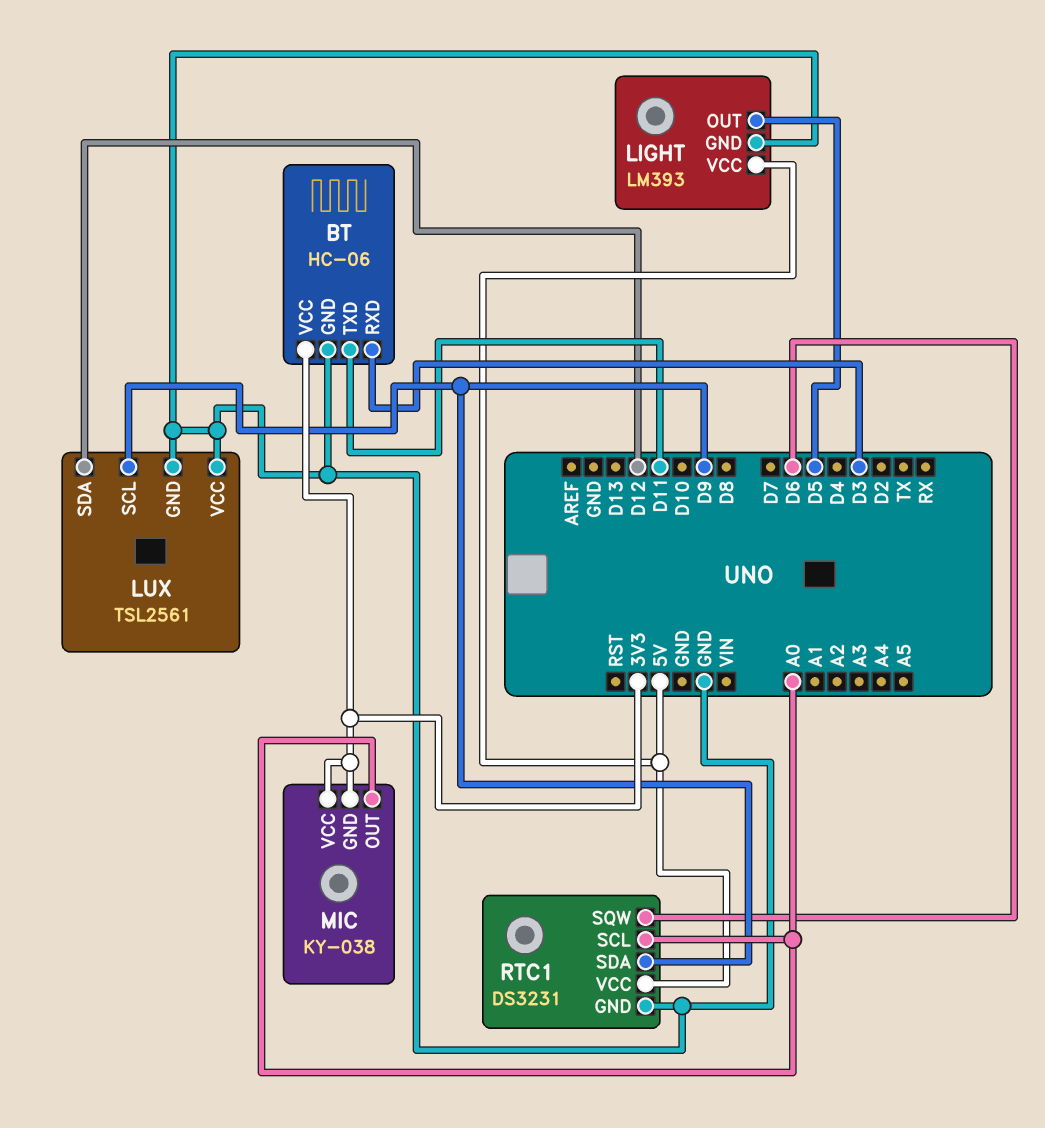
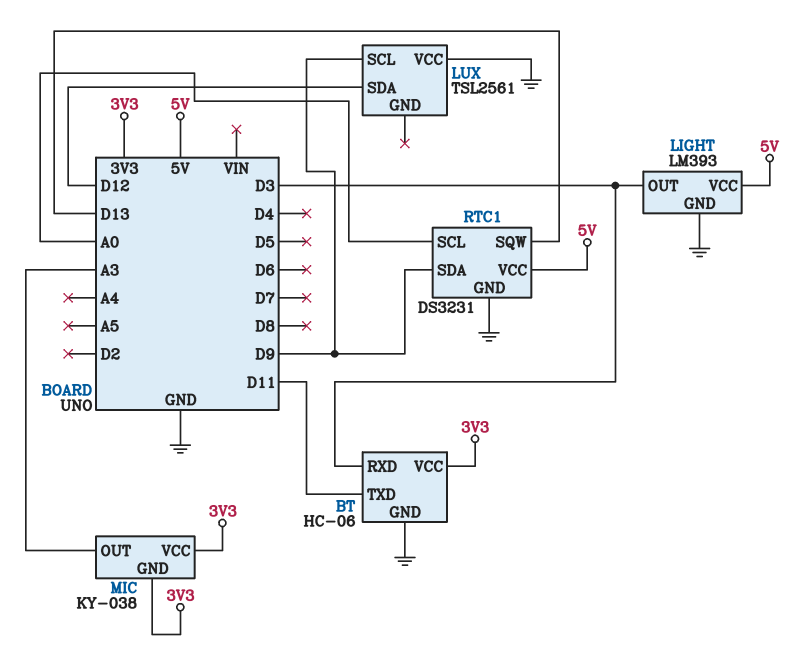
LIGHT pin OUT: D5 -> D3
LUX pin GND: GND -> none
MIC pin OUT: A0 -> A3
RTC1 pin SQW: D6 -> D13

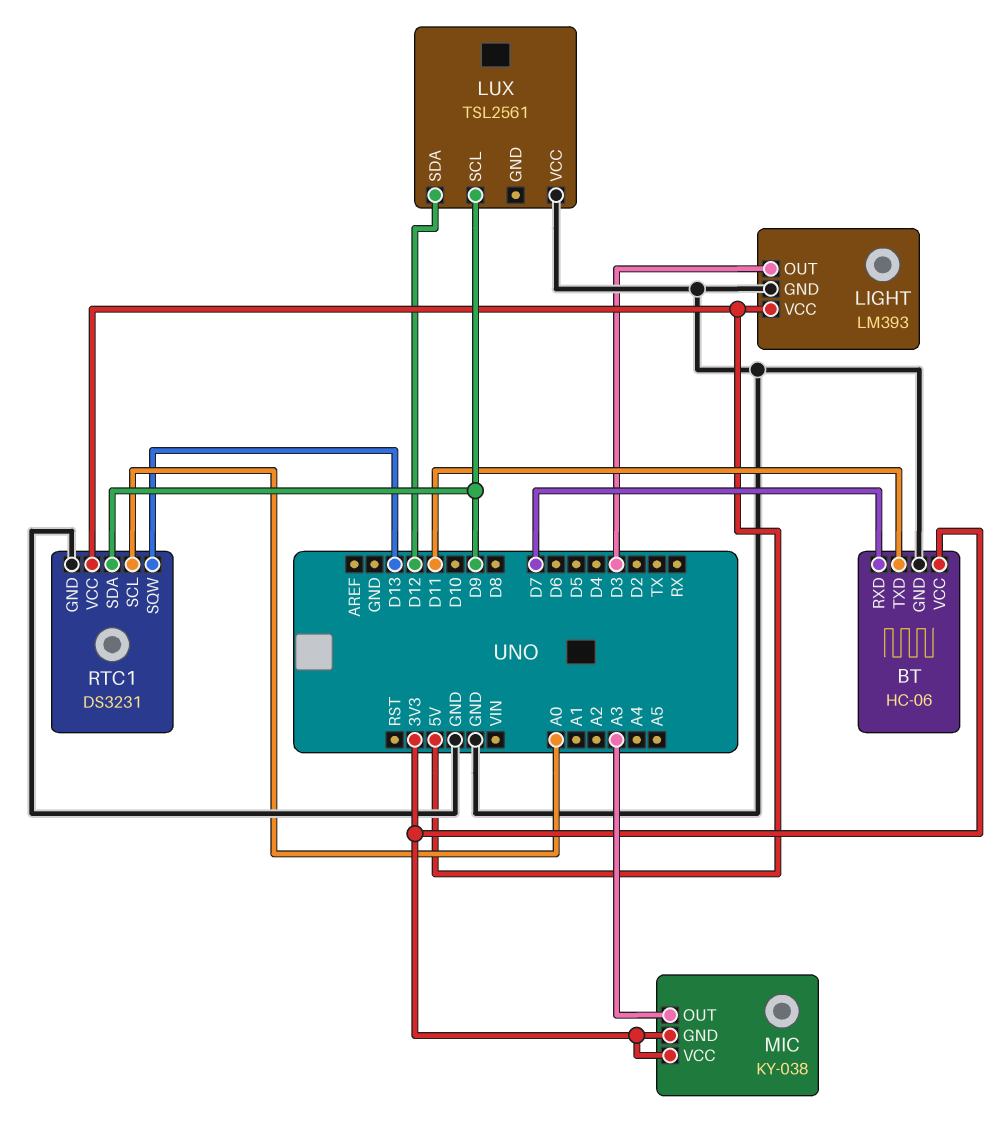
BT pin RXD: D3 -> D7

